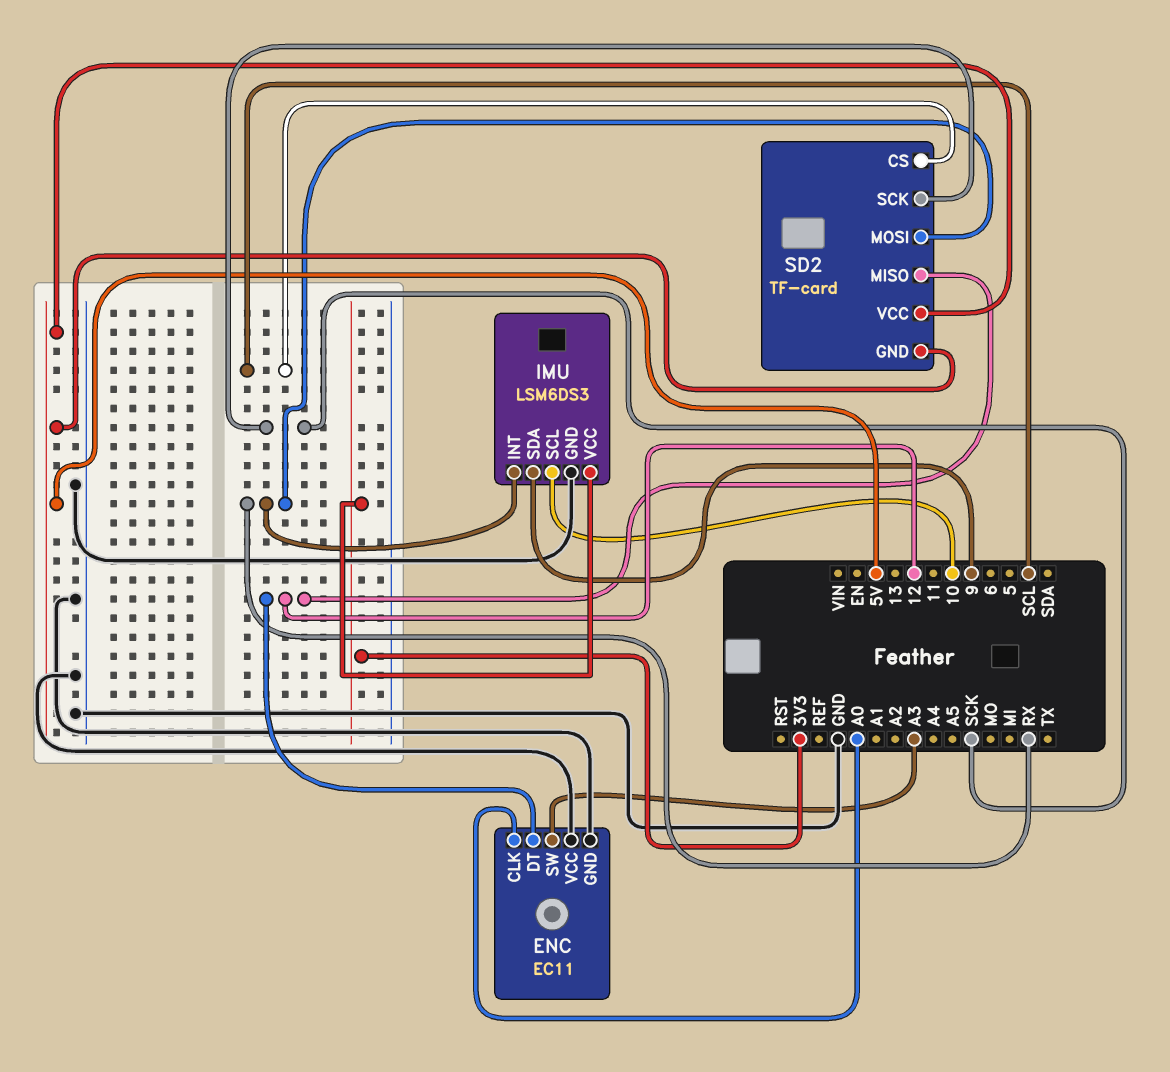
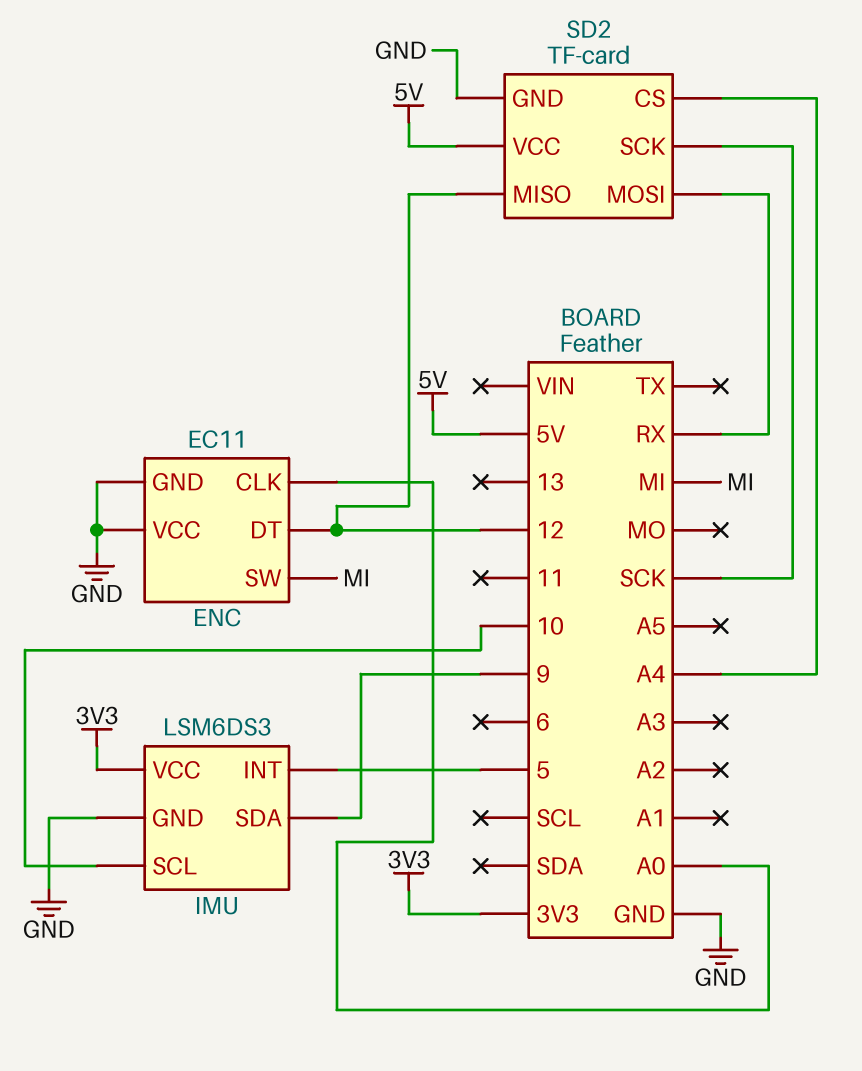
ENC pin SW: A3 -> MI
IMU pin INT: RX -> 5
SD2 pin CS: SCL -> A4
SD2 pin GND: 5V -> GND

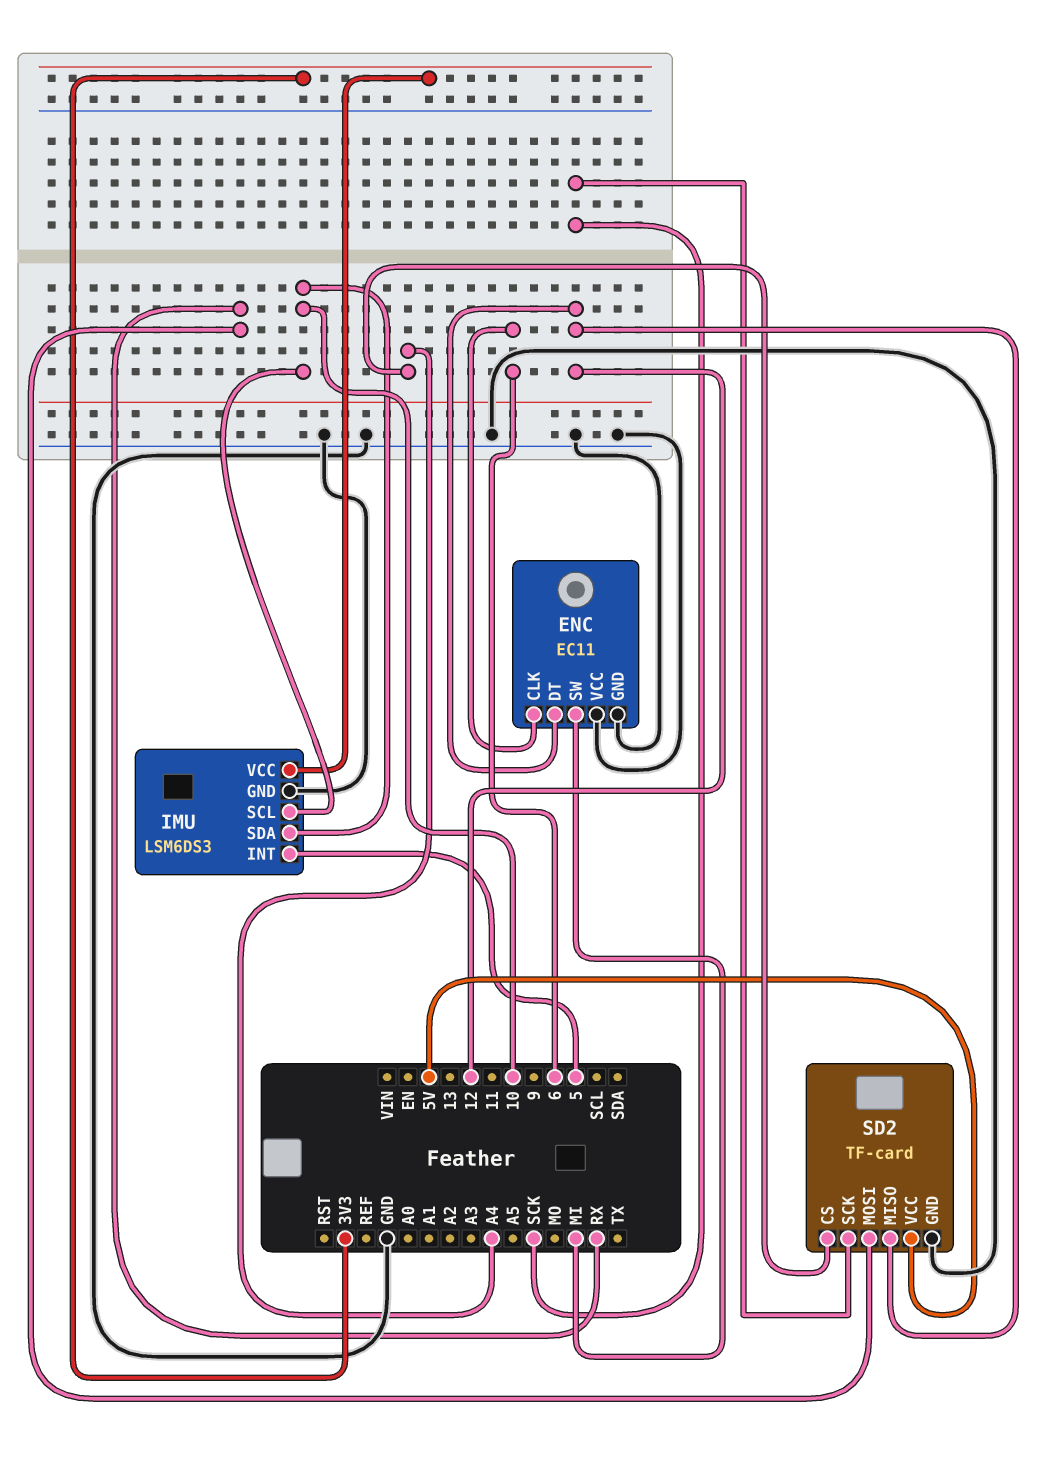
ENC pin CLK: A0 -> 6
IMU pin SDA: 9 -> 10

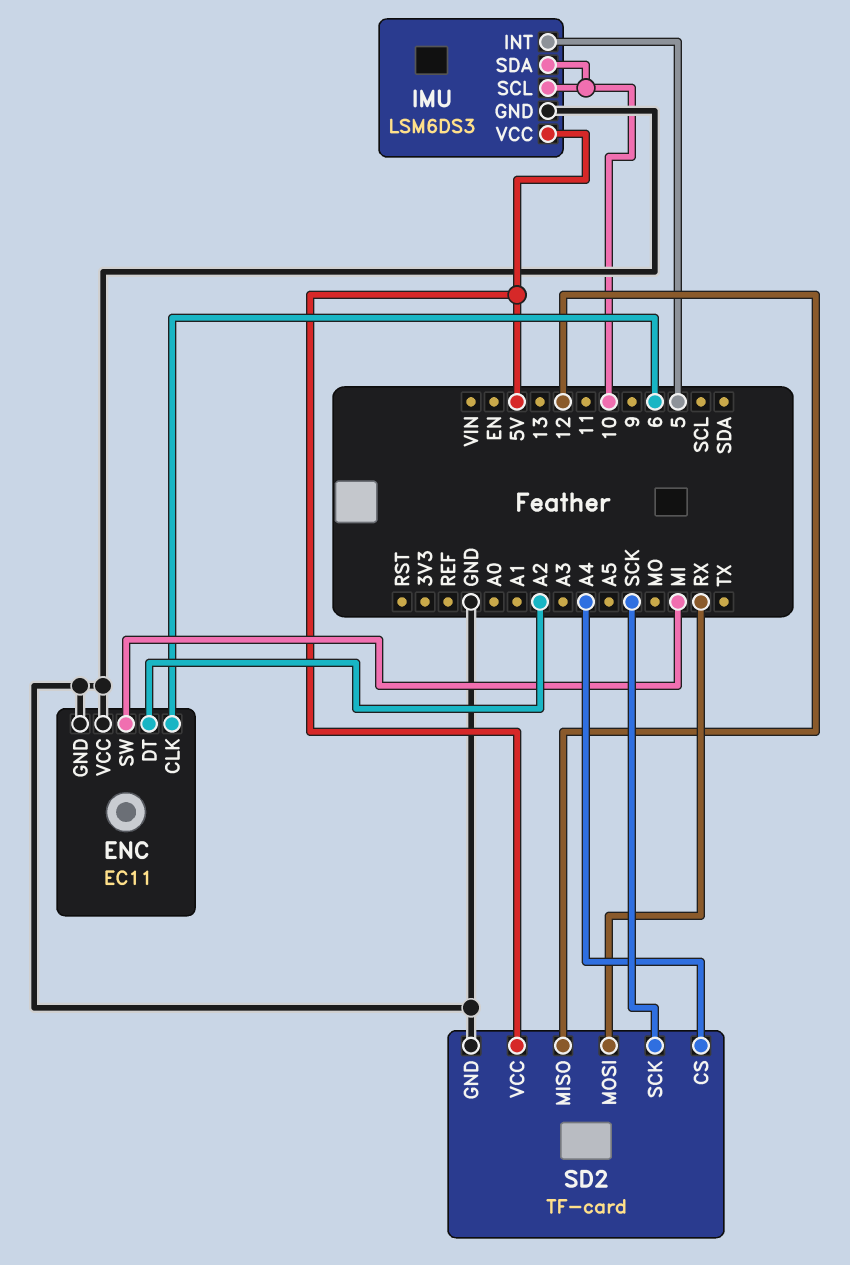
ENC pin DT: 12 -> A2
IMU pin VCC: 3V3 -> 5V

